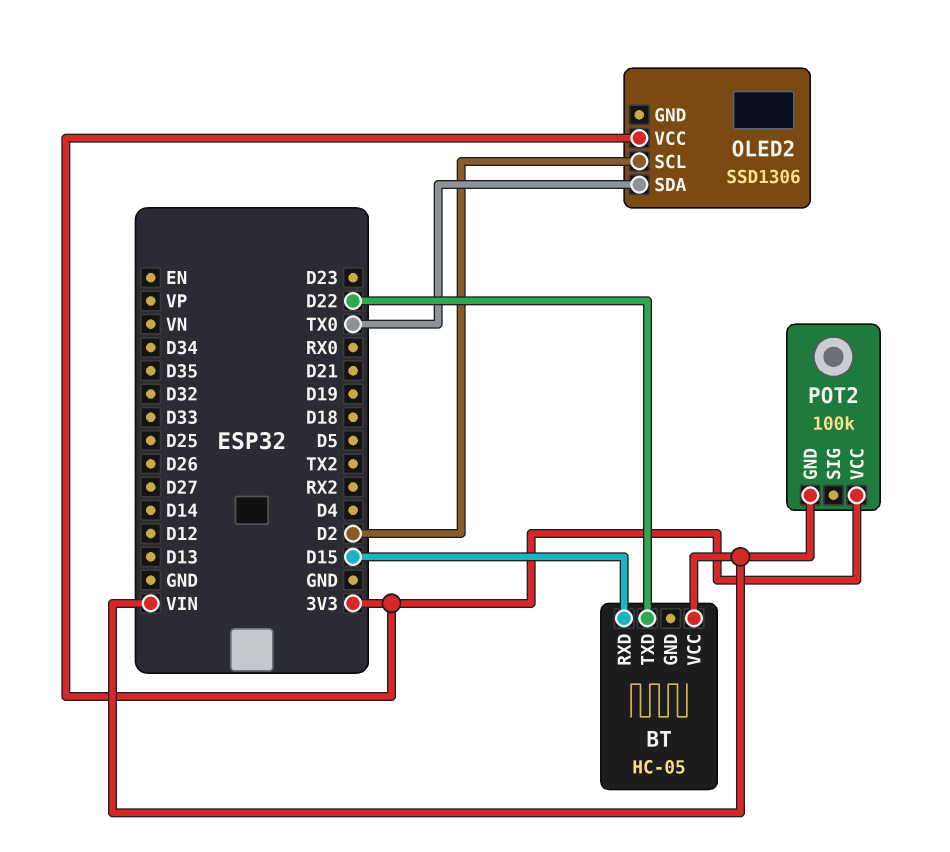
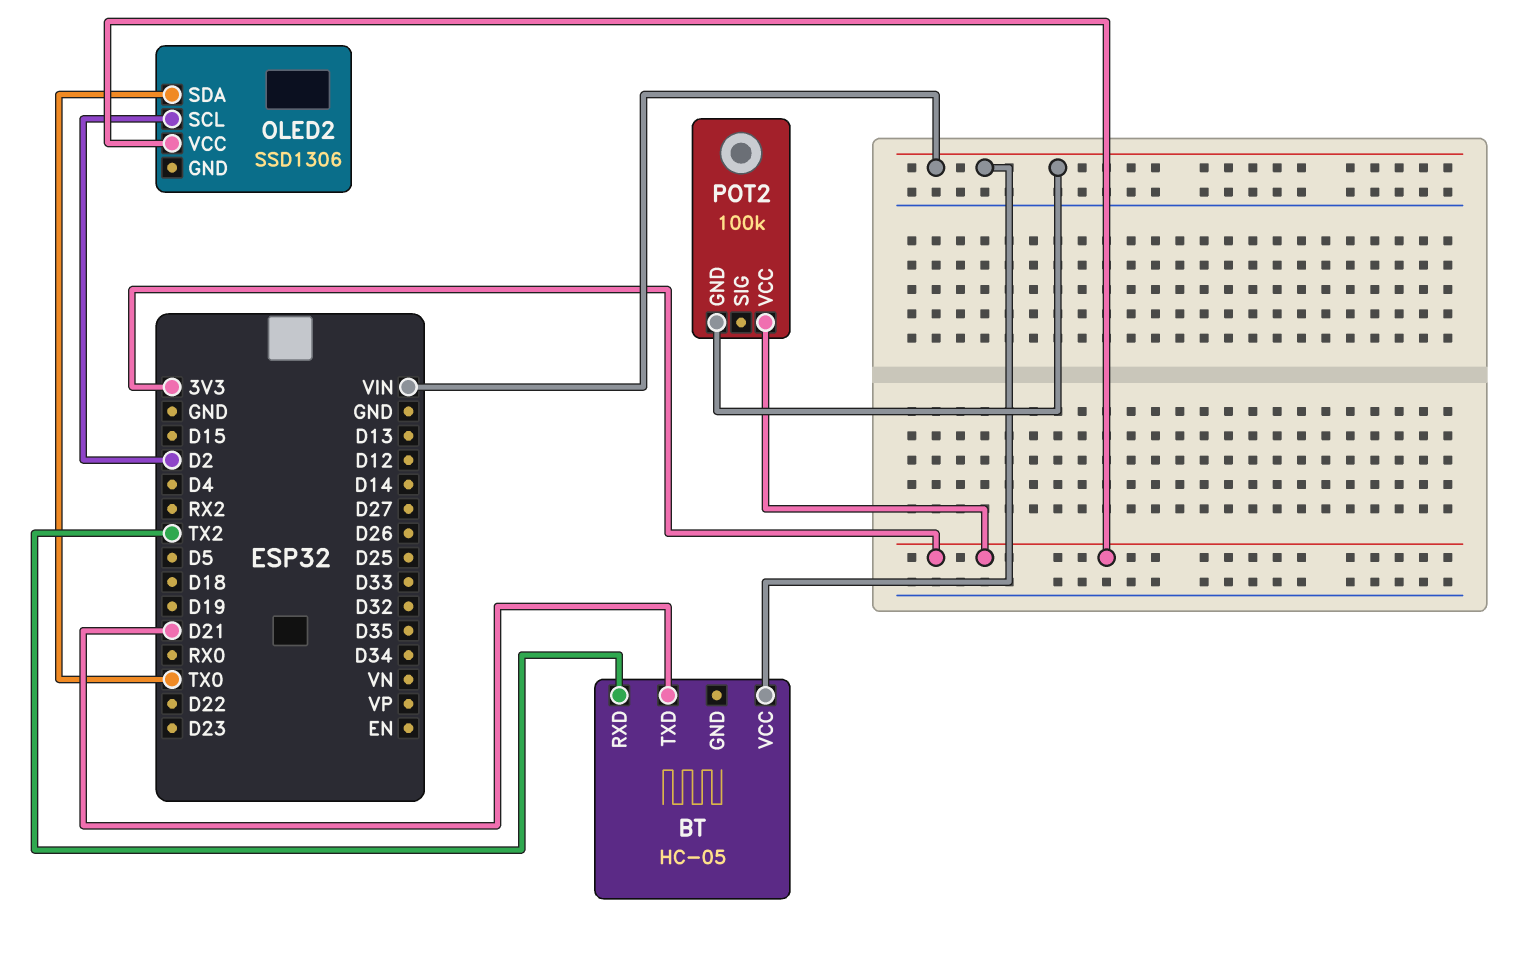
BT pin RXD: D15 -> TX2
BT pin TXD: D22 -> D21

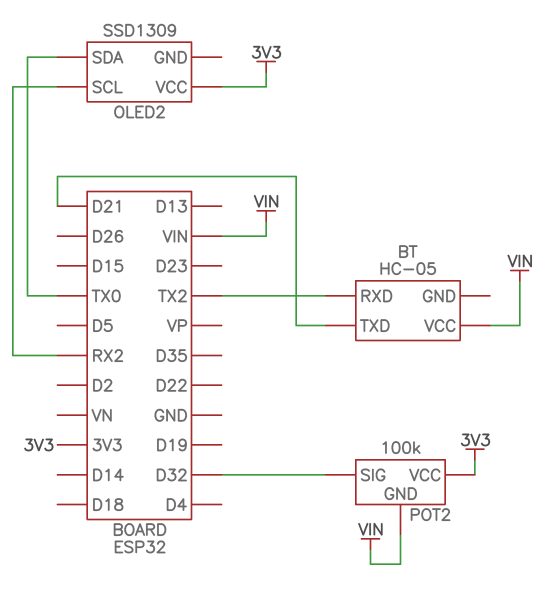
OLED2: SSD1306 -> SSD1309
OLED2 pin SCL: D2 -> RX2
POT2 pin SIG: none -> D32

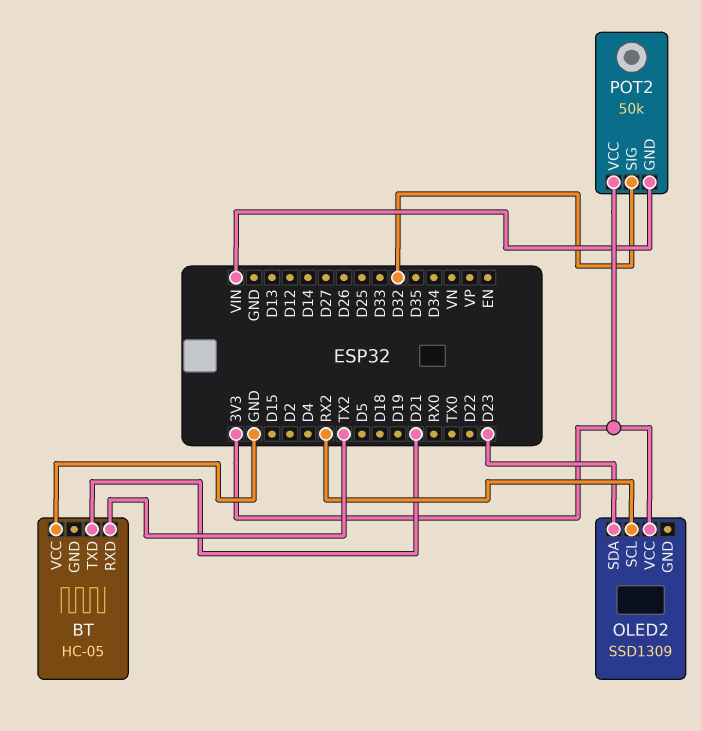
BT pin VCC: VIN -> GND
OLED2 pin SDA: TX0 -> D23
POT2: 100k -> 50k

